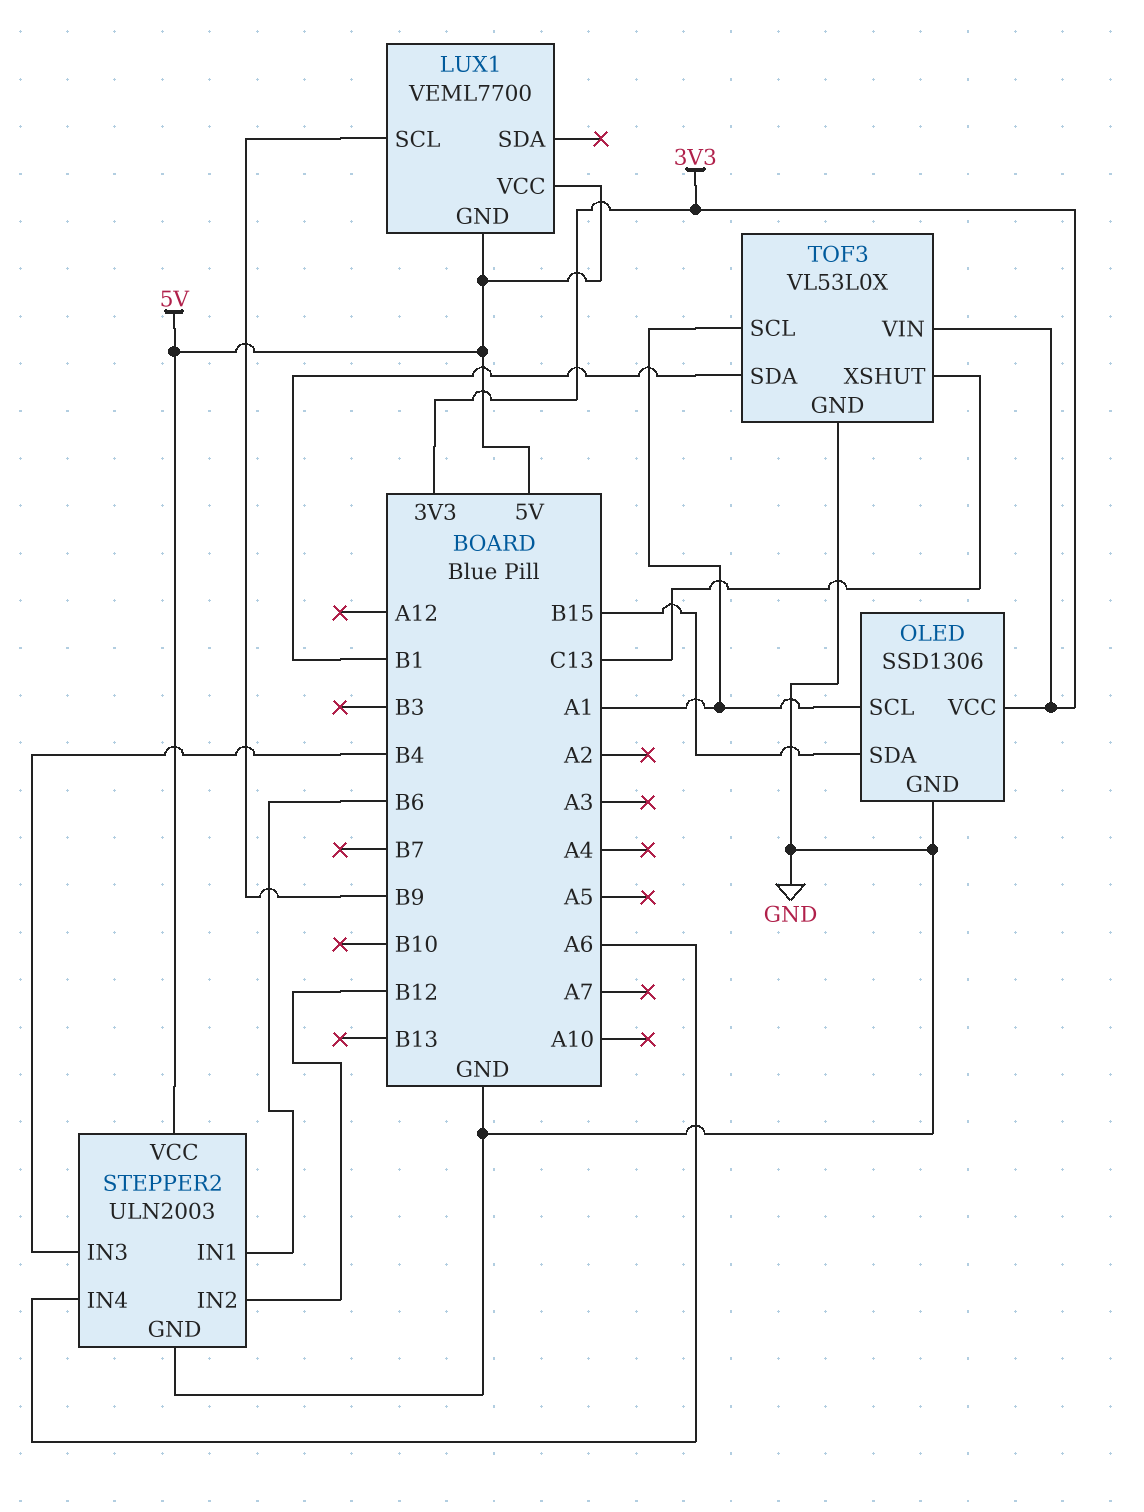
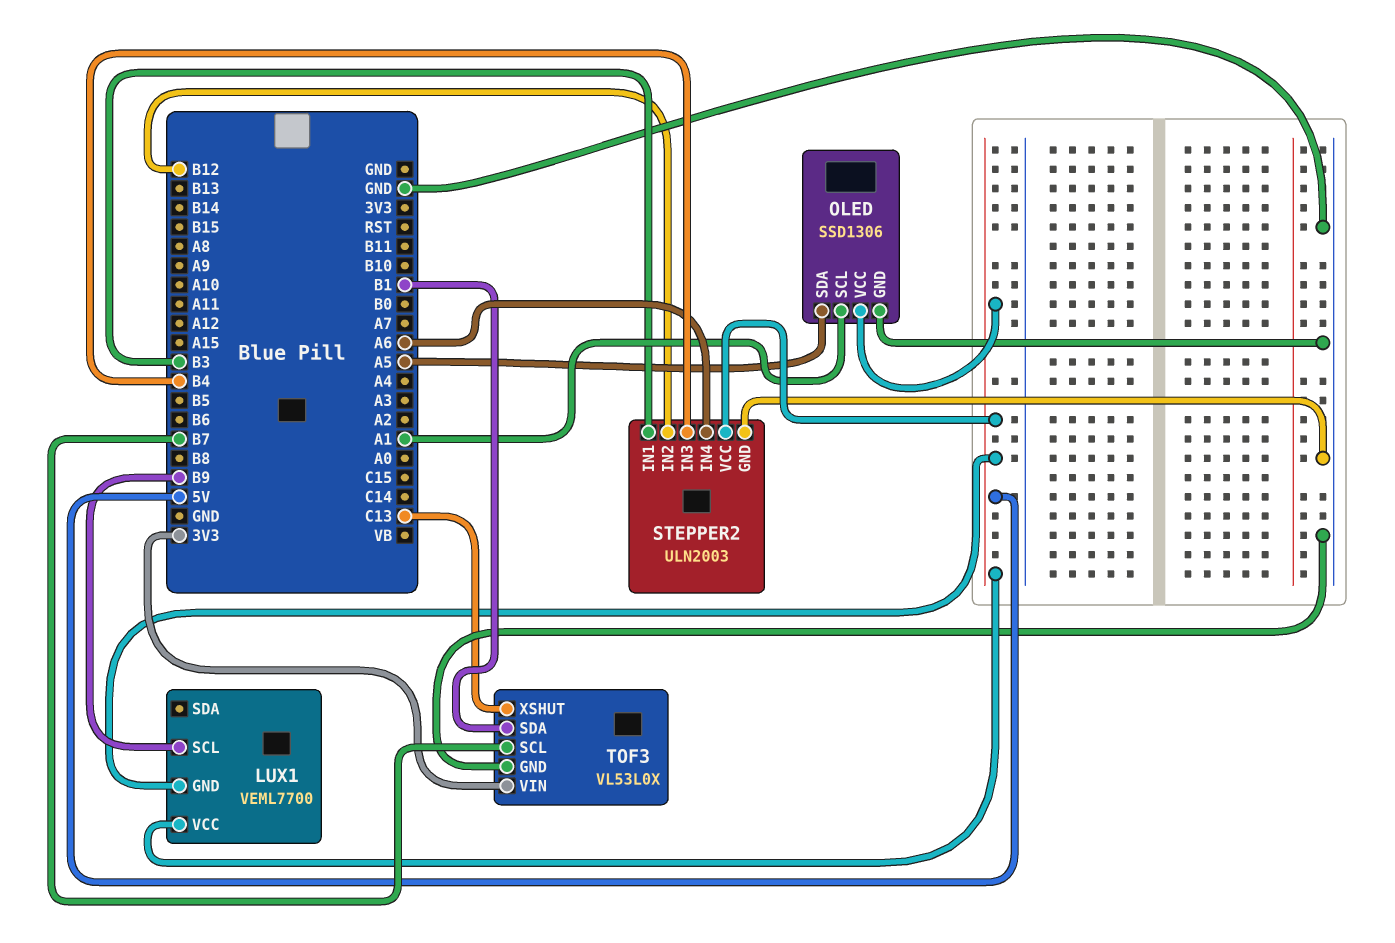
OLED pin SDA: B15 -> A5
OLED pin VCC: 3V3 -> 5V
STEPPER2 pin IN1: B6 -> B3
TOF3 pin SCL: A1 -> B7

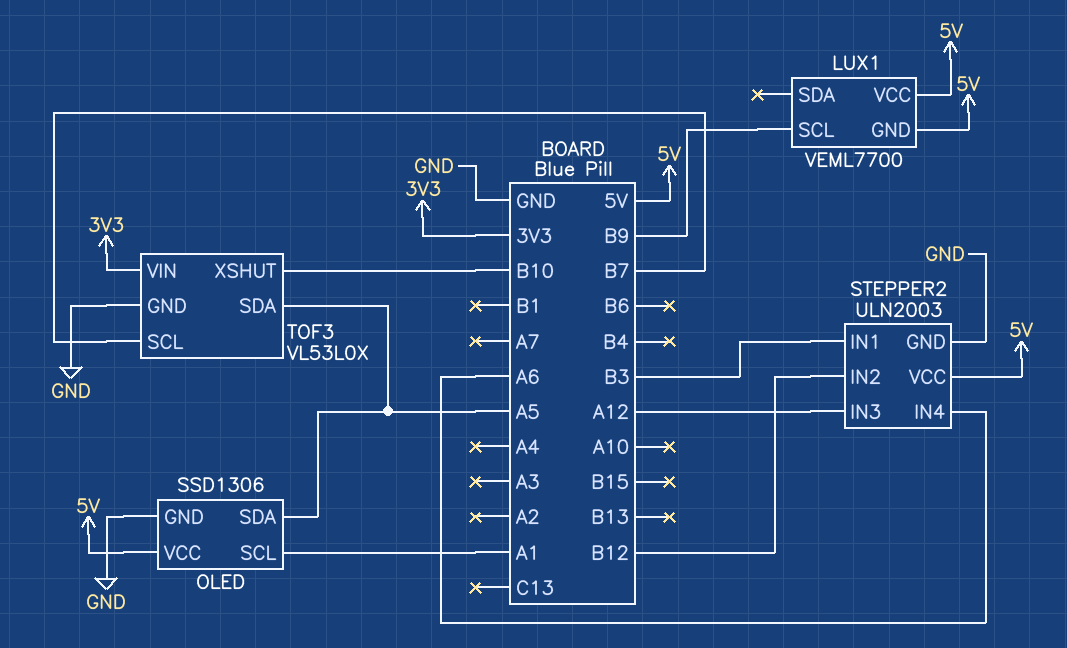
STEPPER2 pin IN3: B4 -> A12
TOF3 pin SDA: B1 -> A5
TOF3 pin XSHUT: C13 -> B10

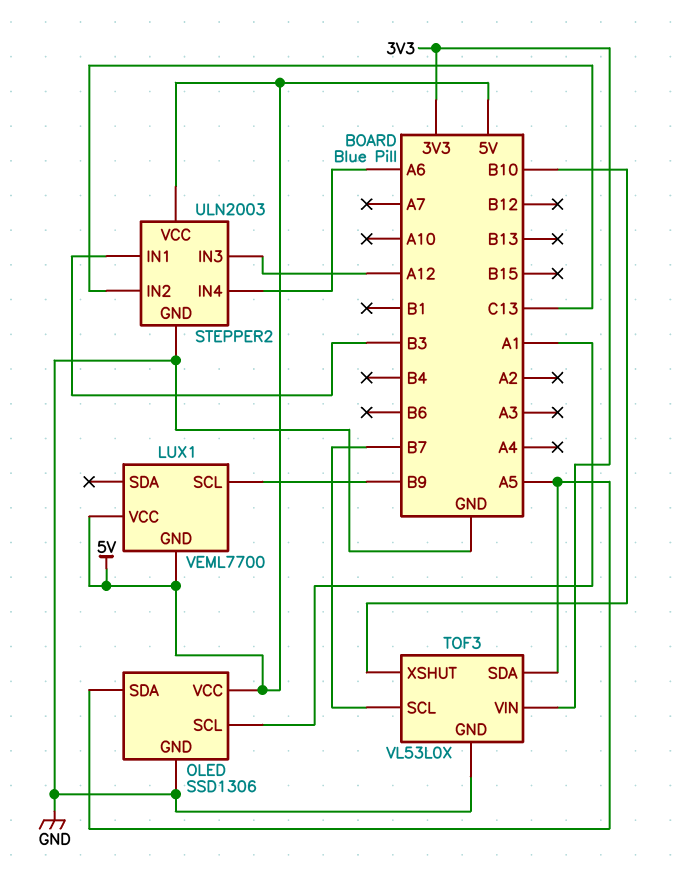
STEPPER2 pin IN2: B12 -> C13

